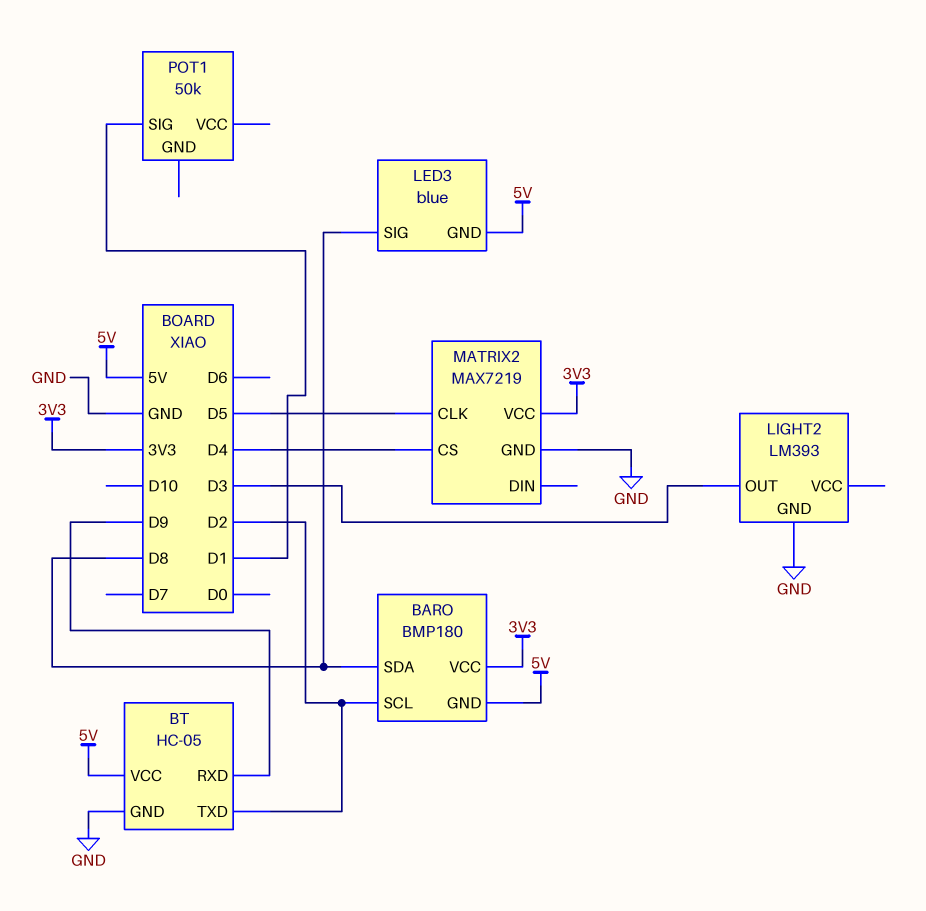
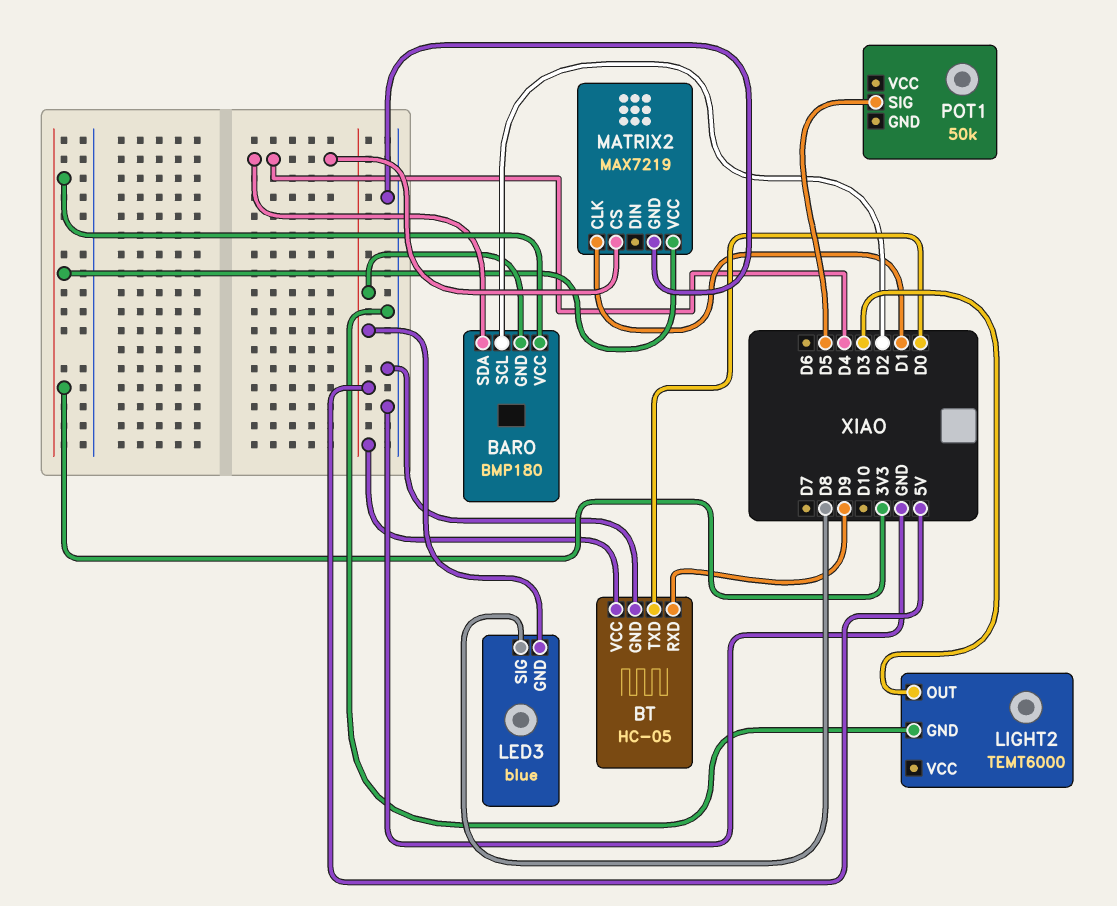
BARO pin SDA: D8 -> D4
BT pin TXD: D2 -> D0
LIGHT2: LM393 -> TEMT6000
MATRIX2 pin CLK: D5 -> D1
POT1 pin SIG: D1 -> D5

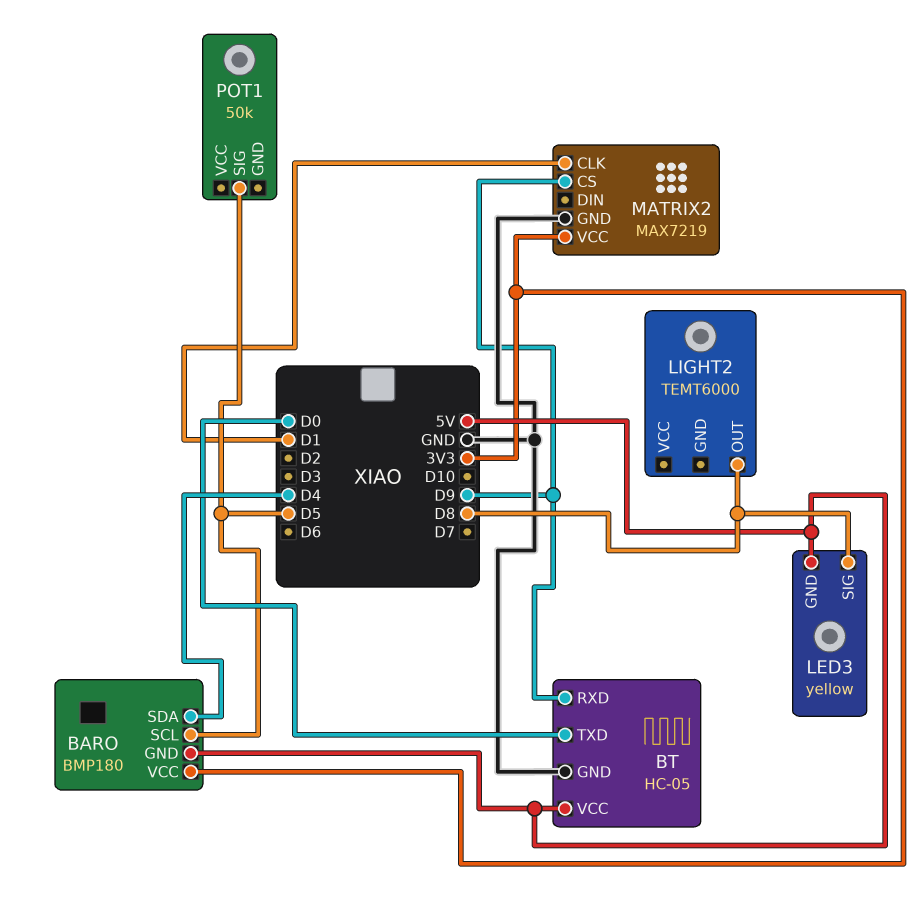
BARO pin SCL: D2 -> D5
LED3: blue -> yellow
LIGHT2 pin GND: GND -> none
LIGHT2 pin OUT: D3 -> D8
MATRIX2 pin CS: D4 -> D9

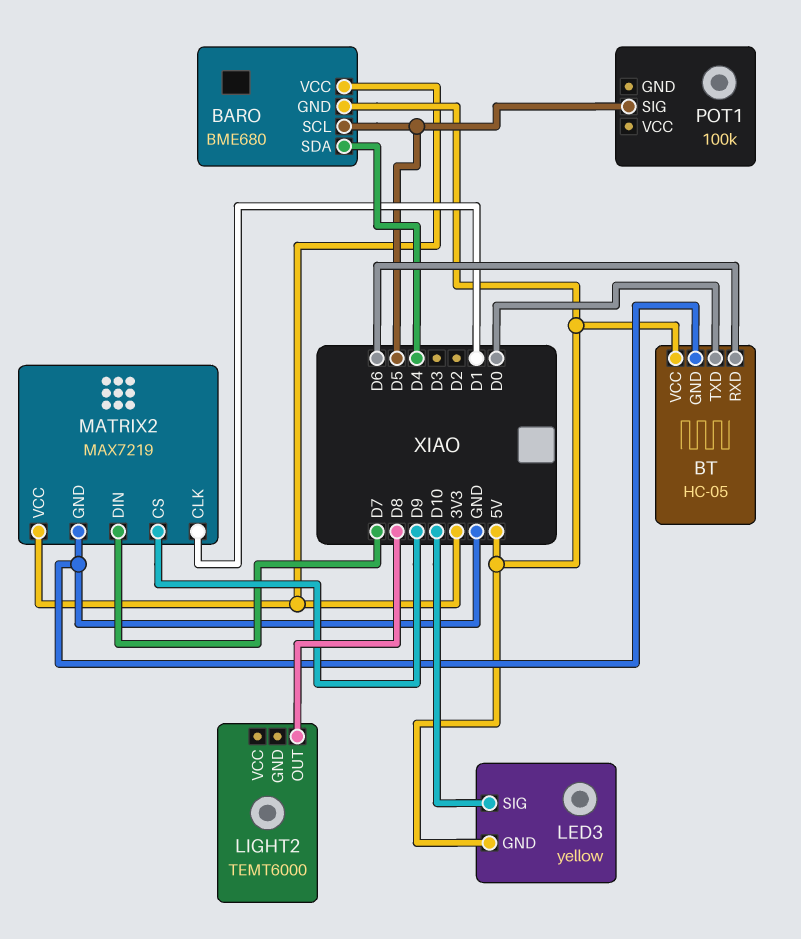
BARO: BMP180 -> BME680
BT pin RXD: D9 -> D6
LED3 pin SIG: D8 -> D10
MATRIX2 pin DIN: none -> D7
POT1: 50k -> 100k

